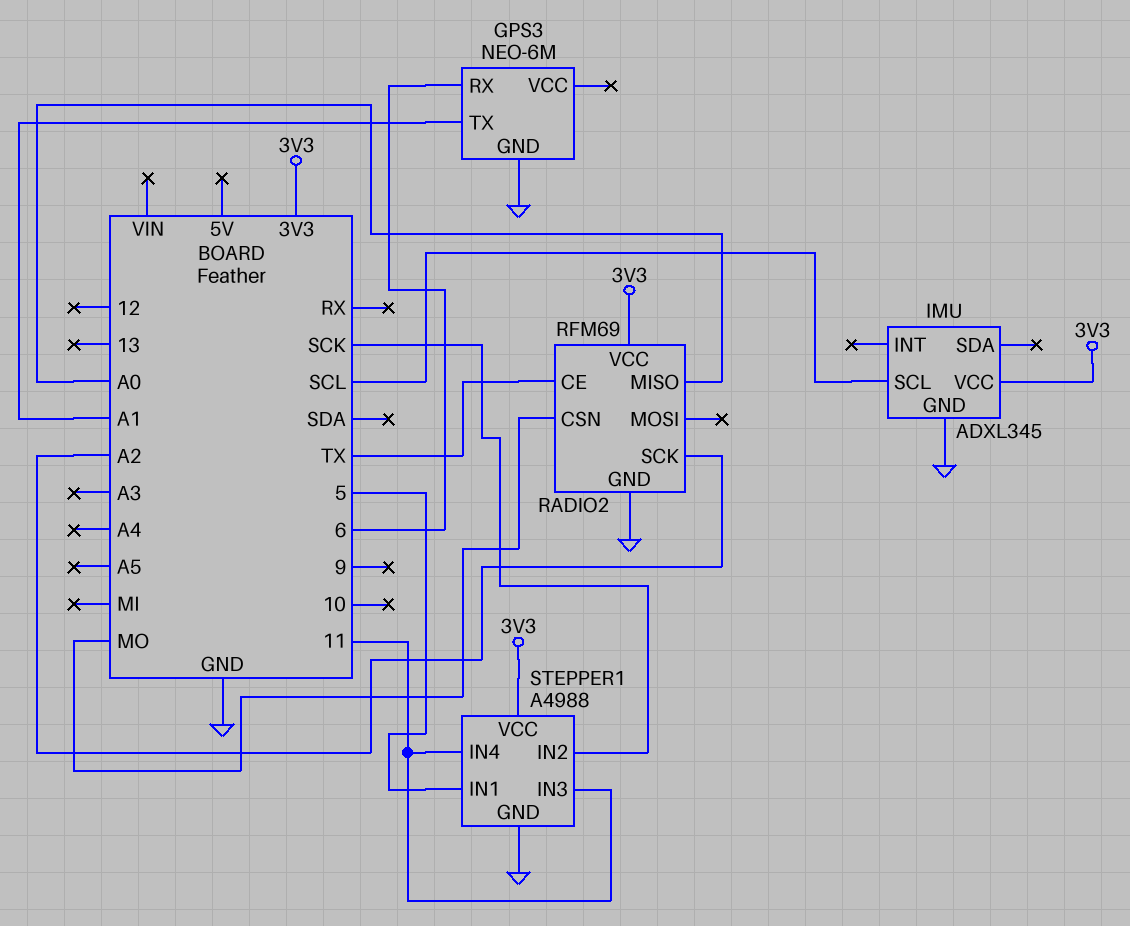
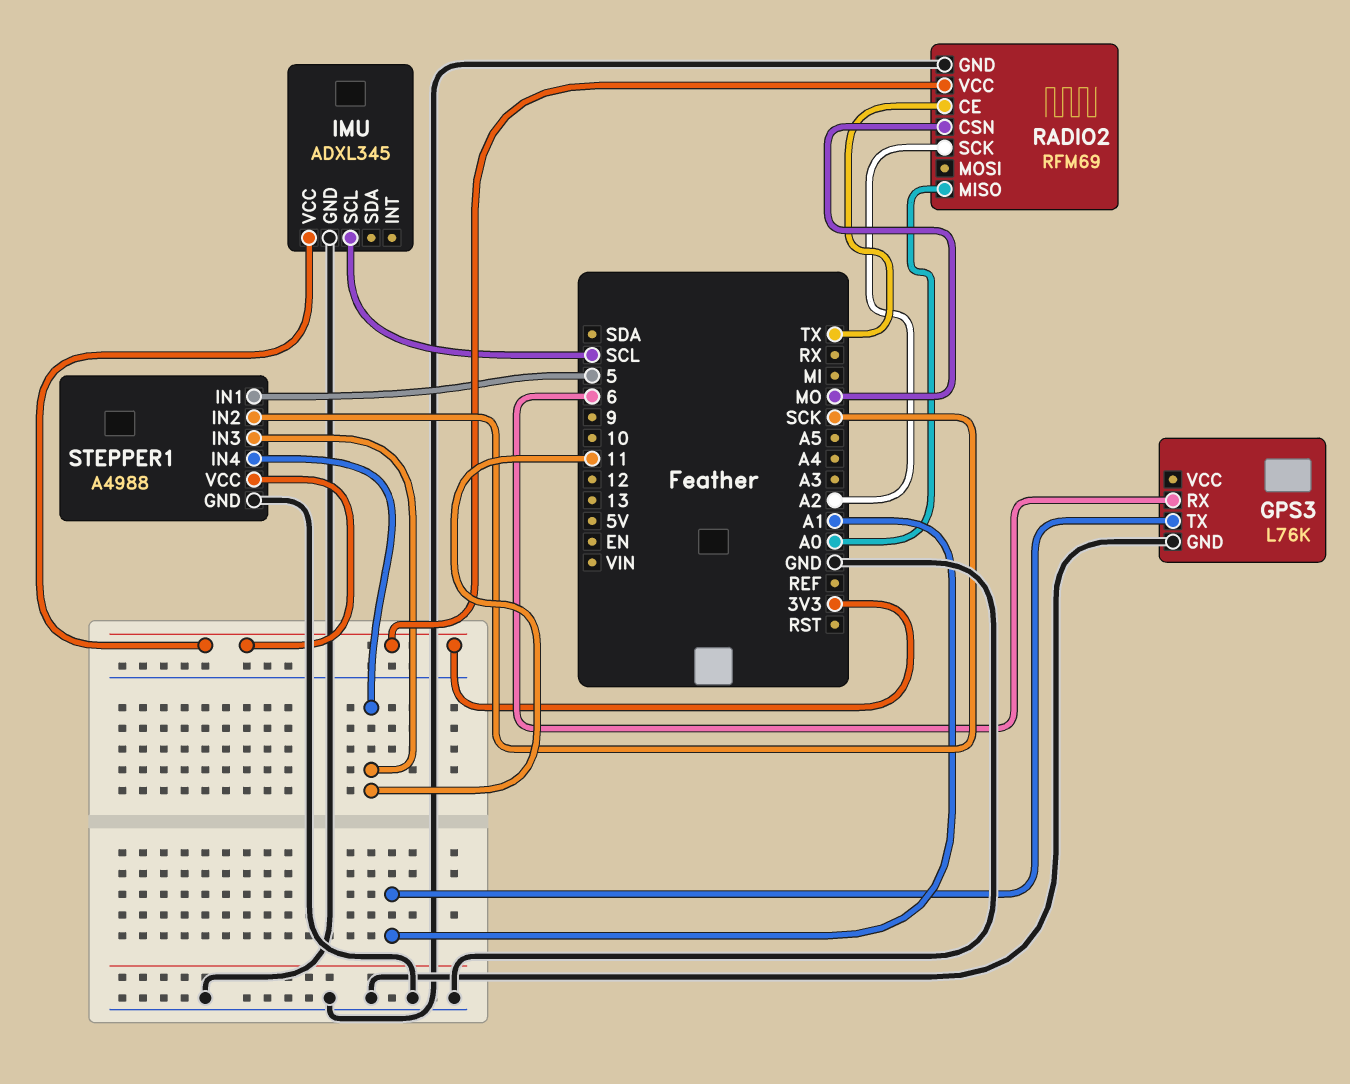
GPS3: NEO-6M -> L76K

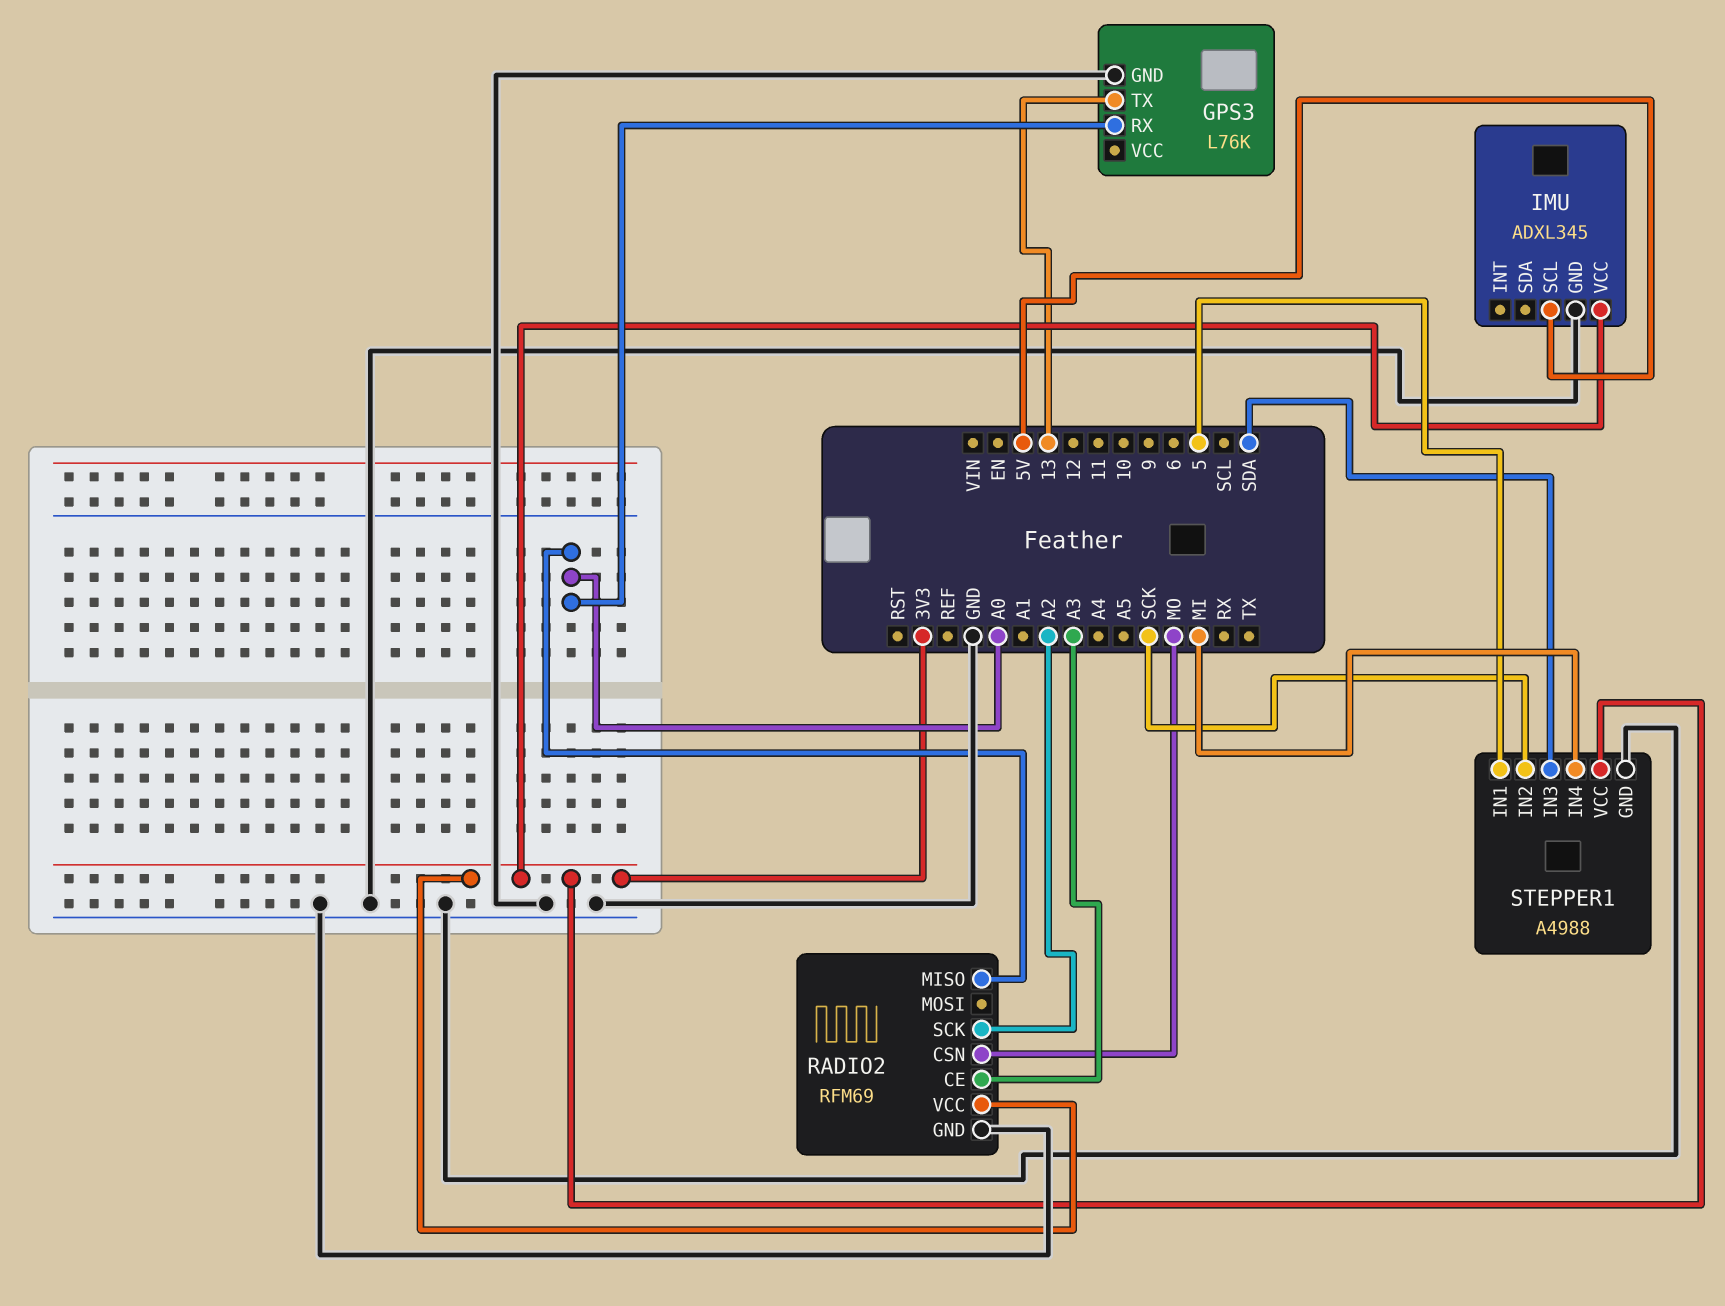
GPS3 pin RX: 6 -> A0
GPS3 pin TX: A1 -> 13
IMU pin SCL: SCL -> 5V
RADIO2 pin CE: TX -> A3
STEPPER1 pin IN3: 11 -> SDA
STEPPER1 pin IN4: 11 -> MI

